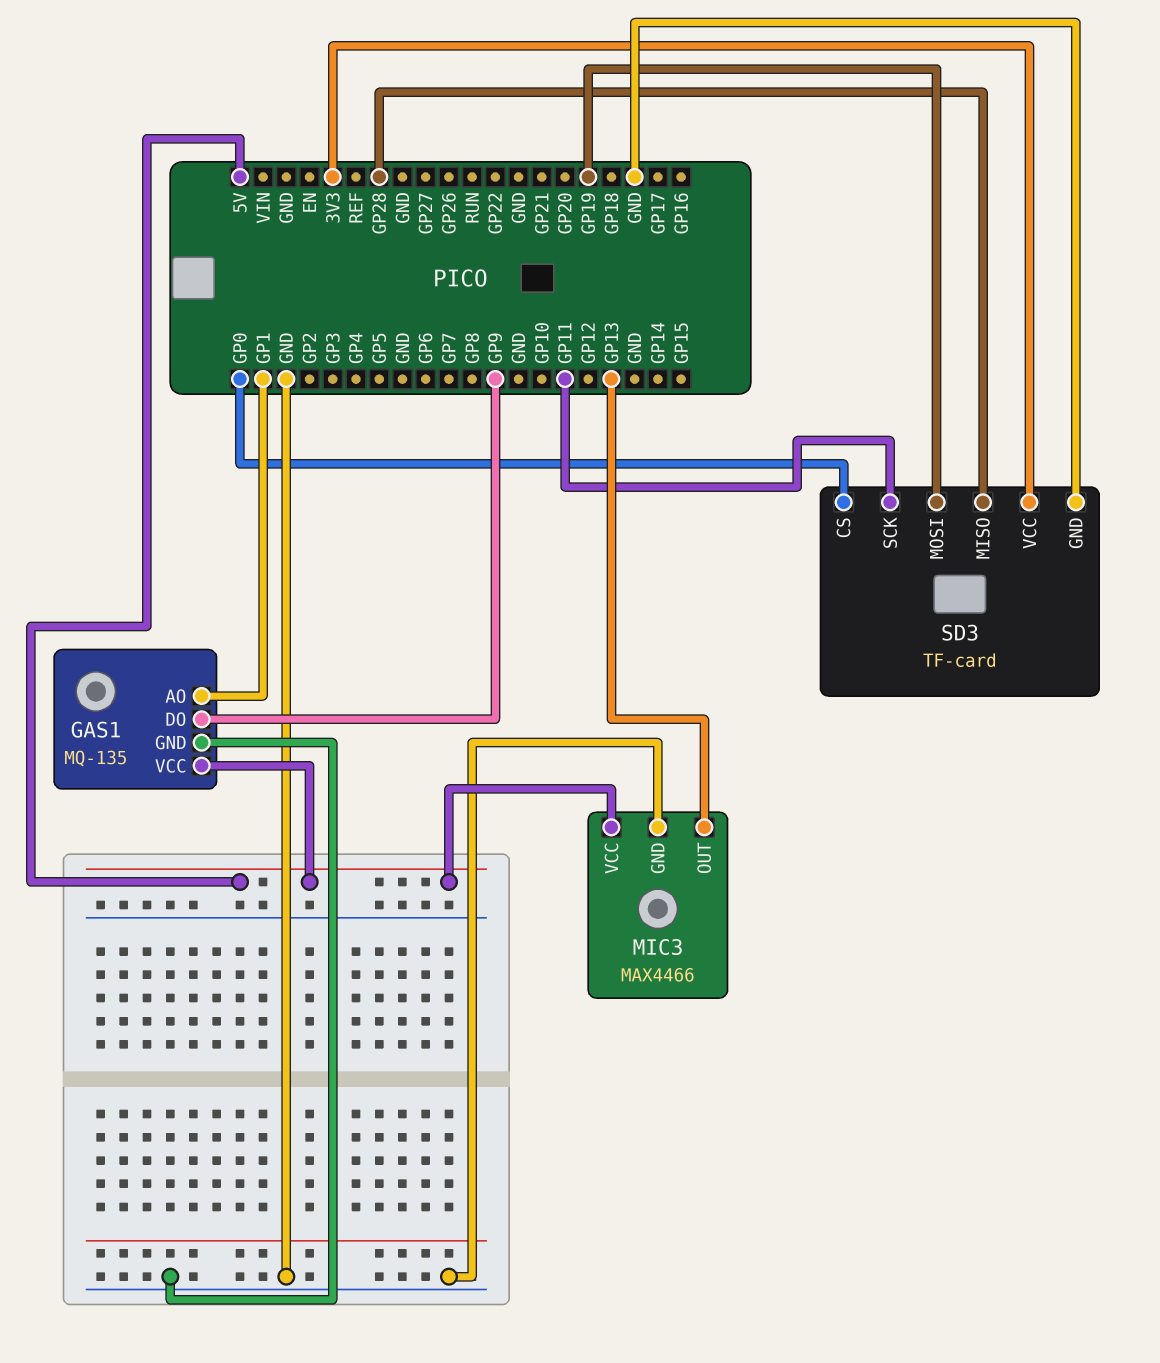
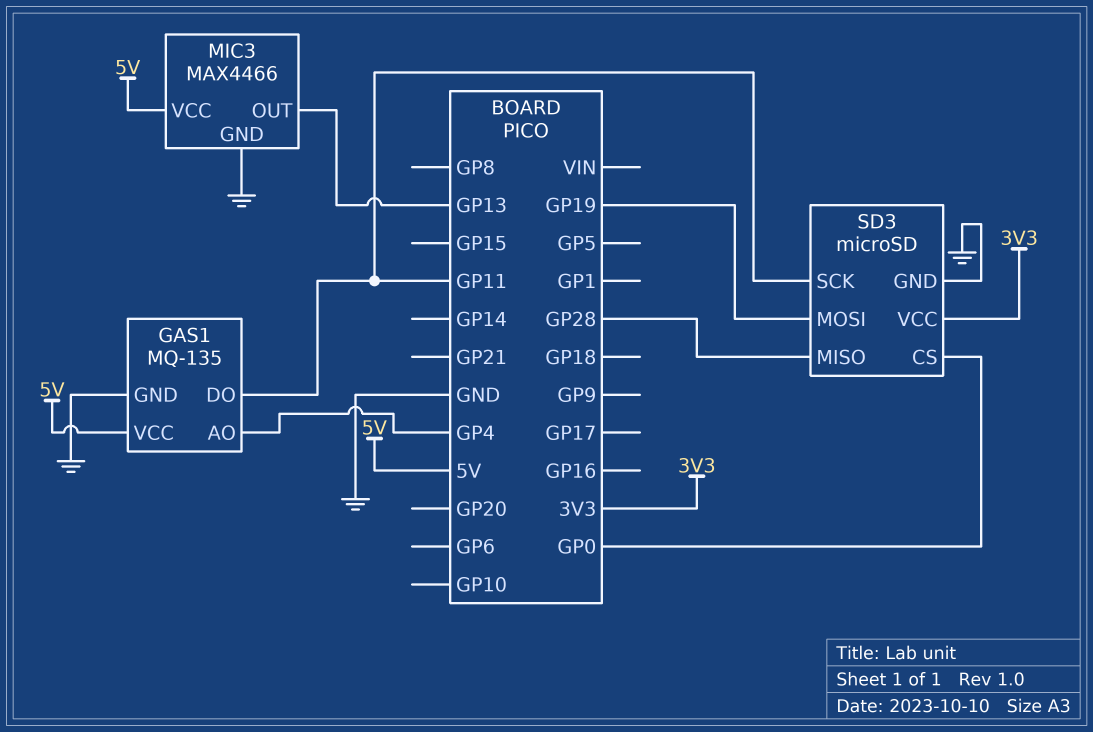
GAS1 pin AO: GP1 -> GP4
GAS1 pin DO: GP9 -> GP11
SD3: TF-card -> microSD

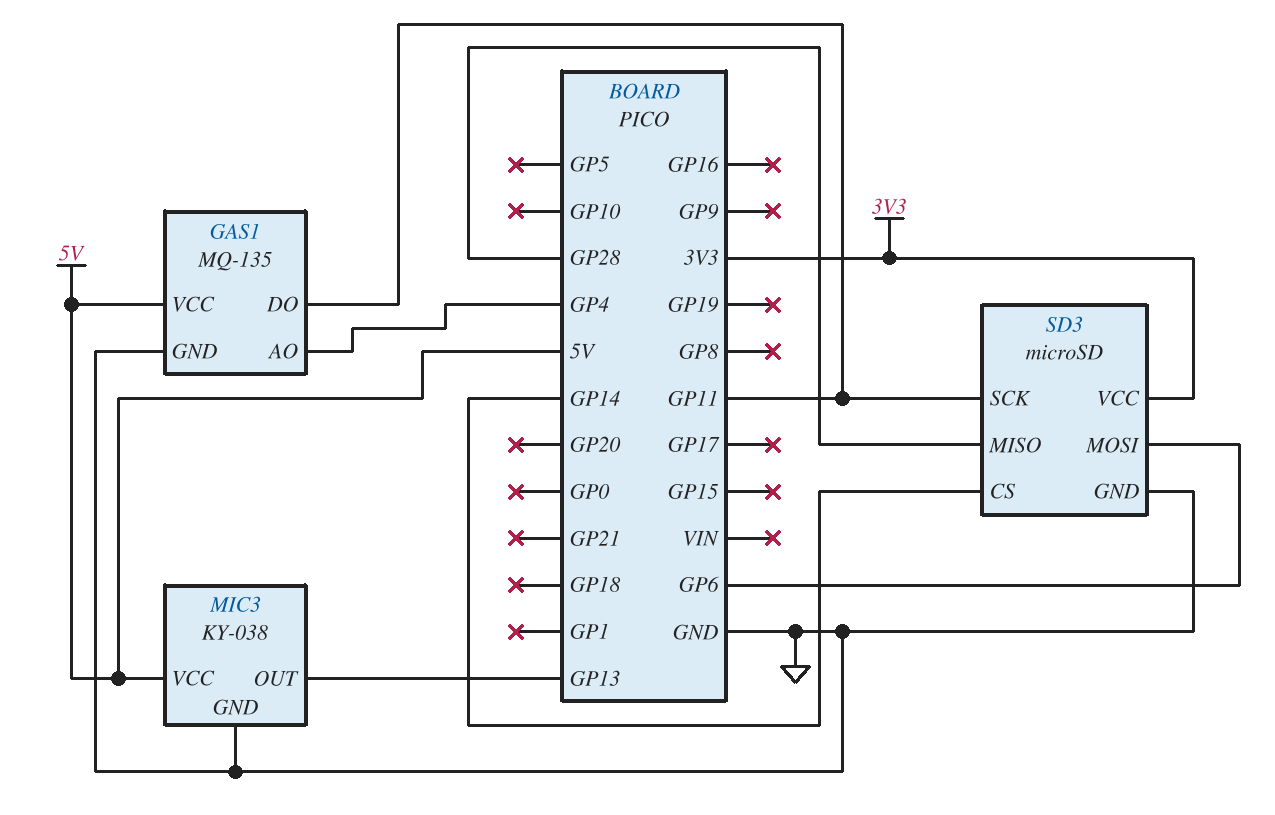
MIC3: MAX4466 -> KY-038
SD3 pin CS: GP0 -> GP14
SD3 pin MOSI: GP19 -> GP6

